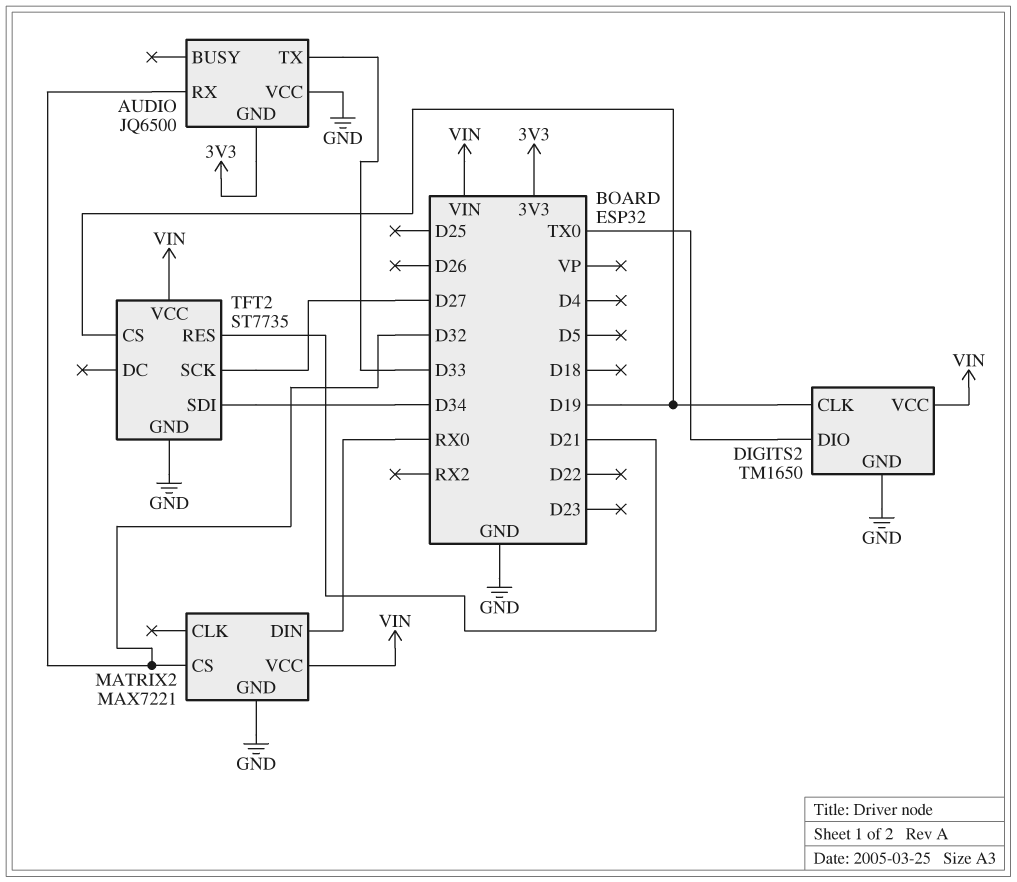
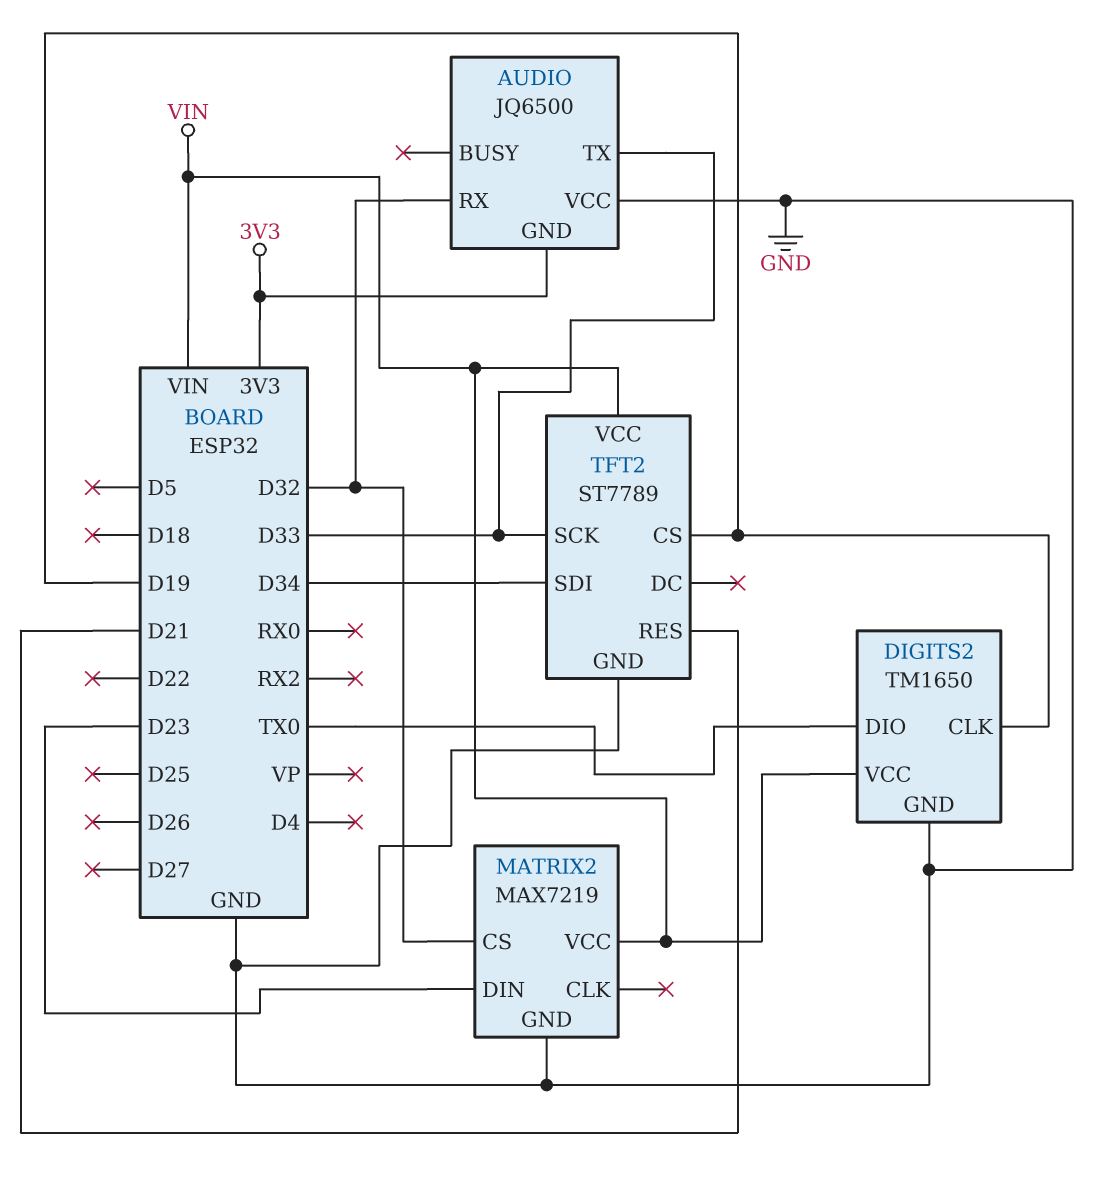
MATRIX2: MAX7221 -> MAX7219
MATRIX2 pin DIN: RX0 -> D23
TFT2: ST7735 -> ST7789
TFT2 pin SCK: D27 -> D33

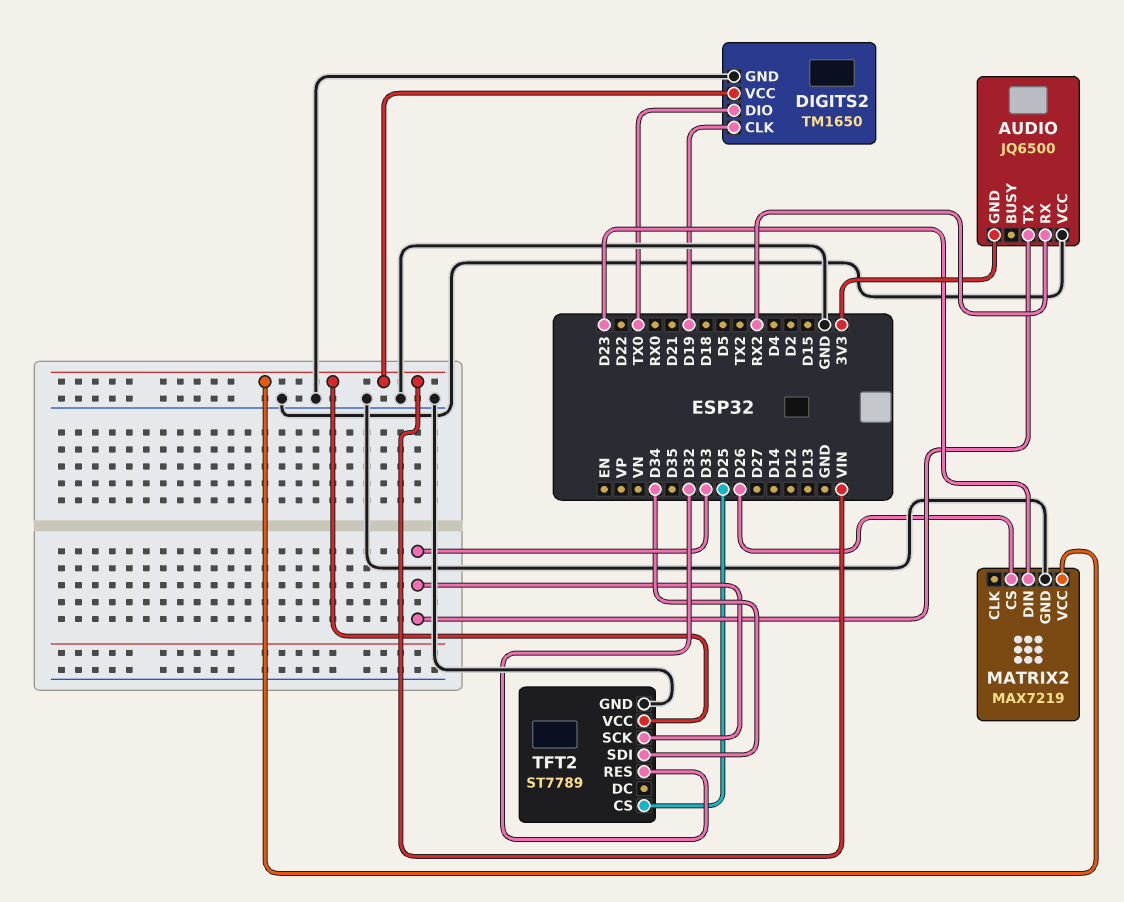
AUDIO pin RX: D32 -> RX2
MATRIX2 pin CS: D32 -> D26
TFT2 pin CS: D19 -> D25
TFT2 pin RES: D21 -> D32

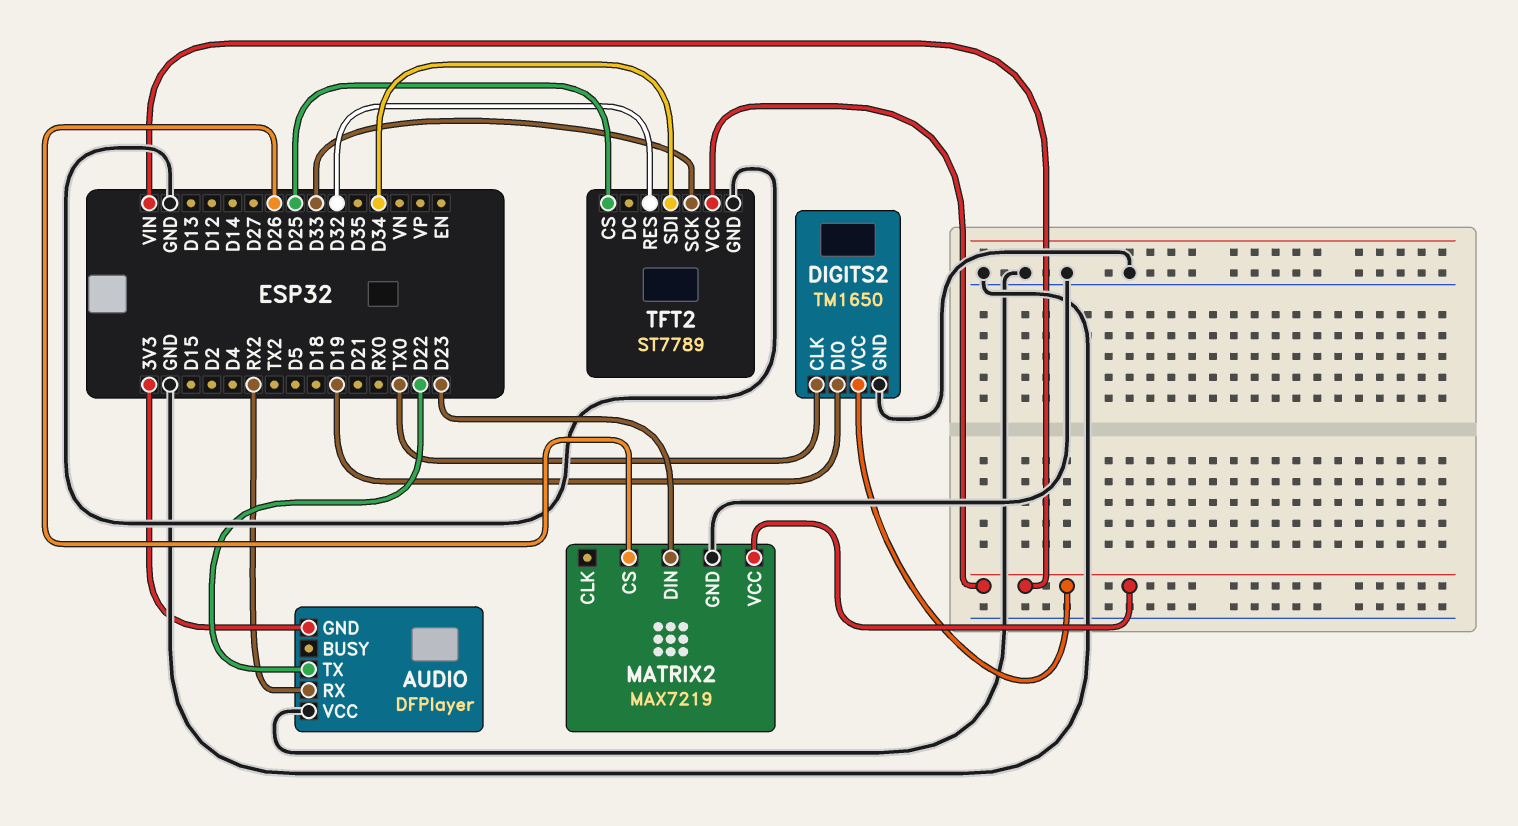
AUDIO: JQ6500 -> DFPlayer
AUDIO pin TX: D33 -> D22
DIGITS2 pin CLK: D19 -> TX0
DIGITS2 pin DIO: TX0 -> D19

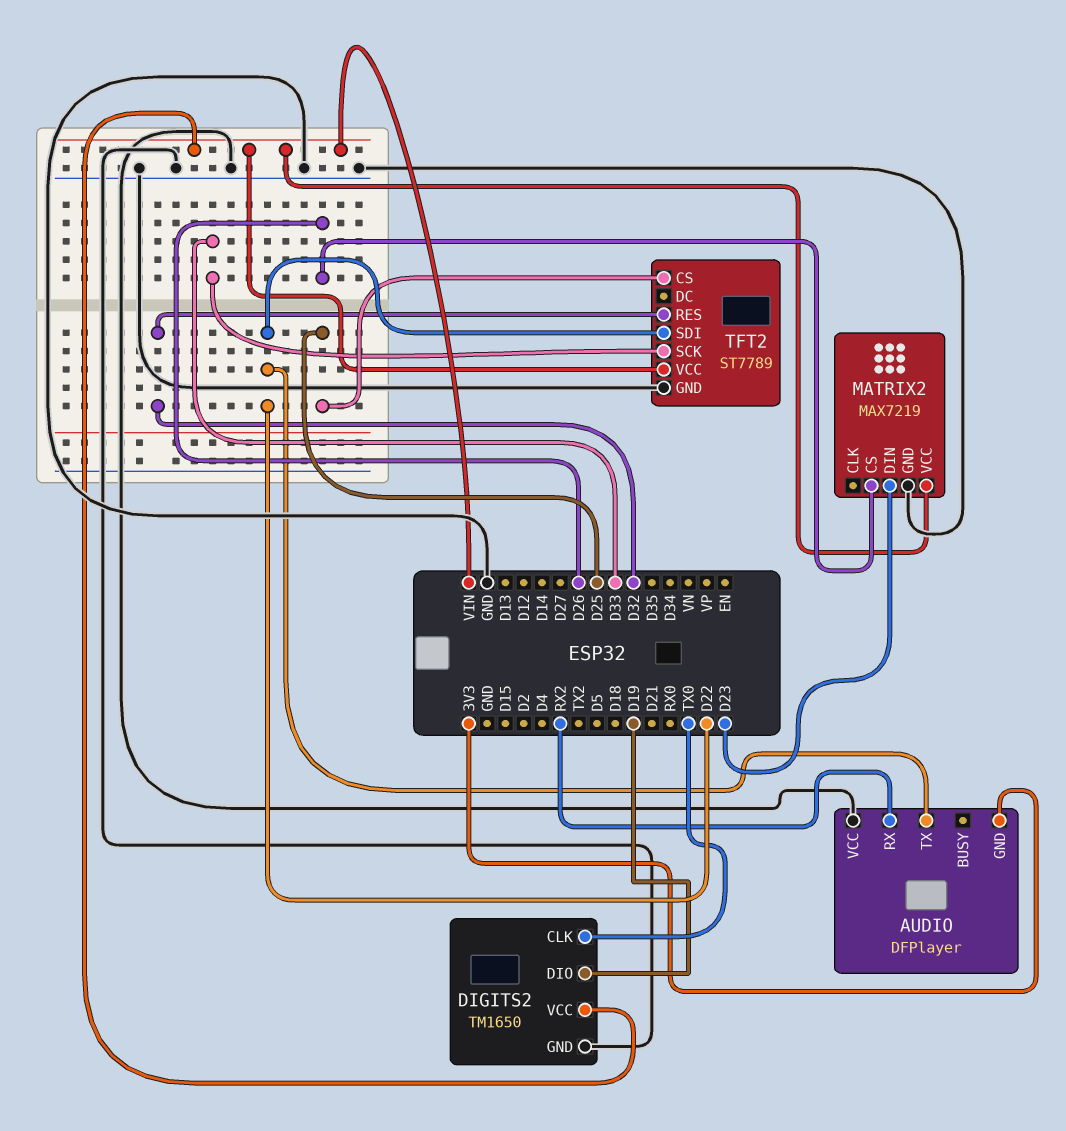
TFT2 pin SDI: D34 -> D22

